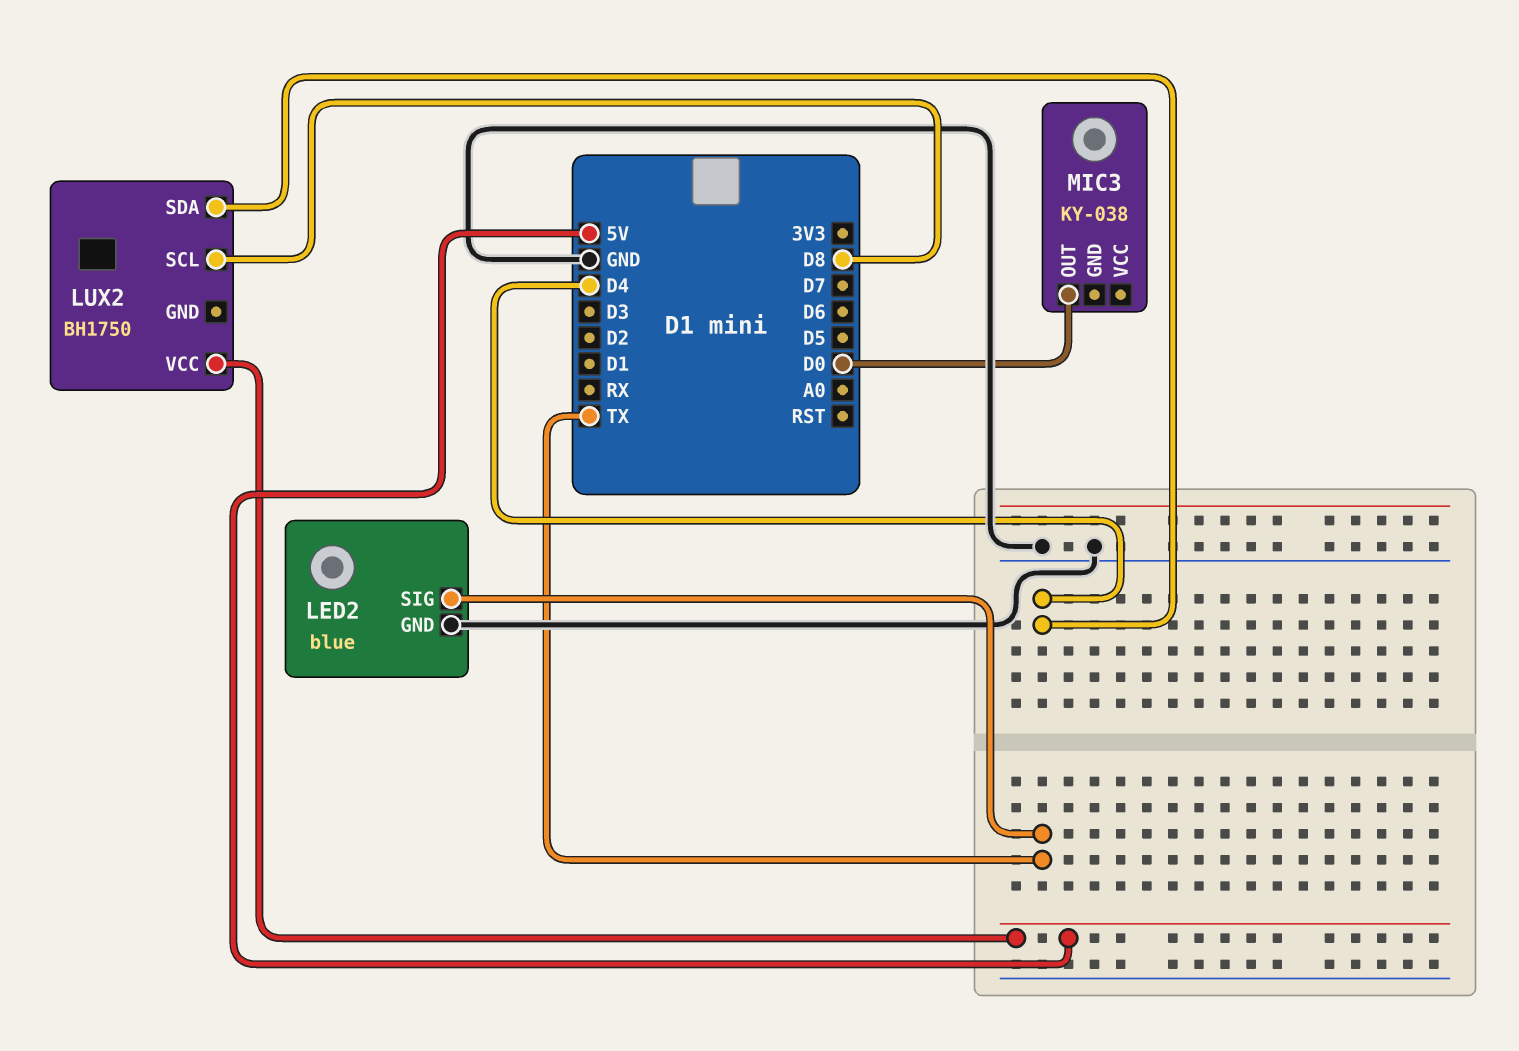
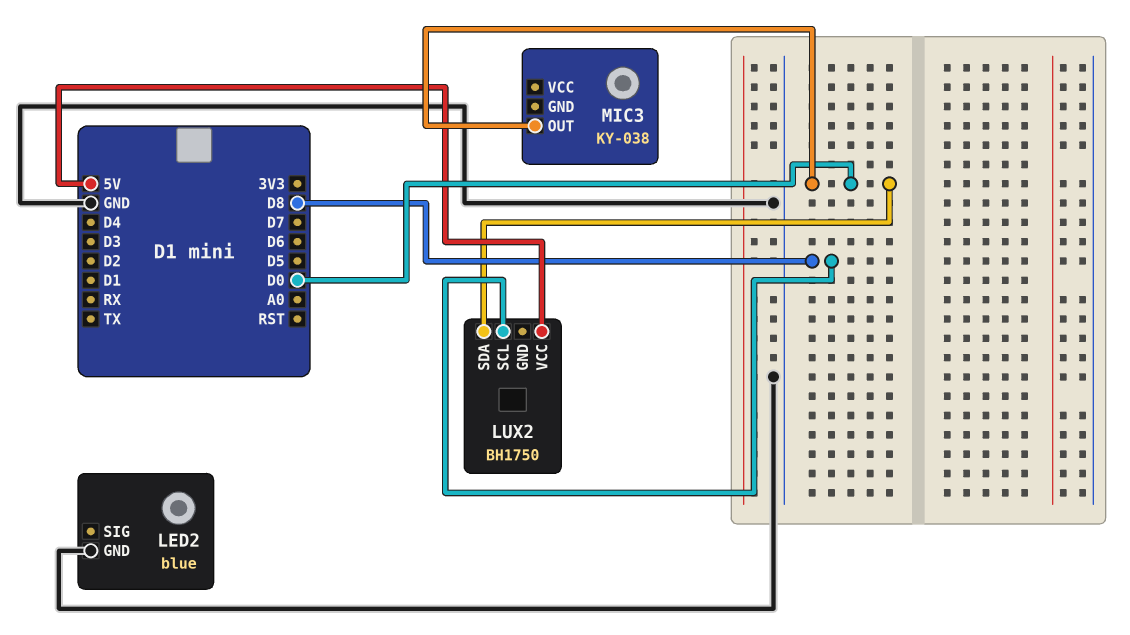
LED2 pin SIG: TX -> none
LUX2 pin SDA: D4 -> D0

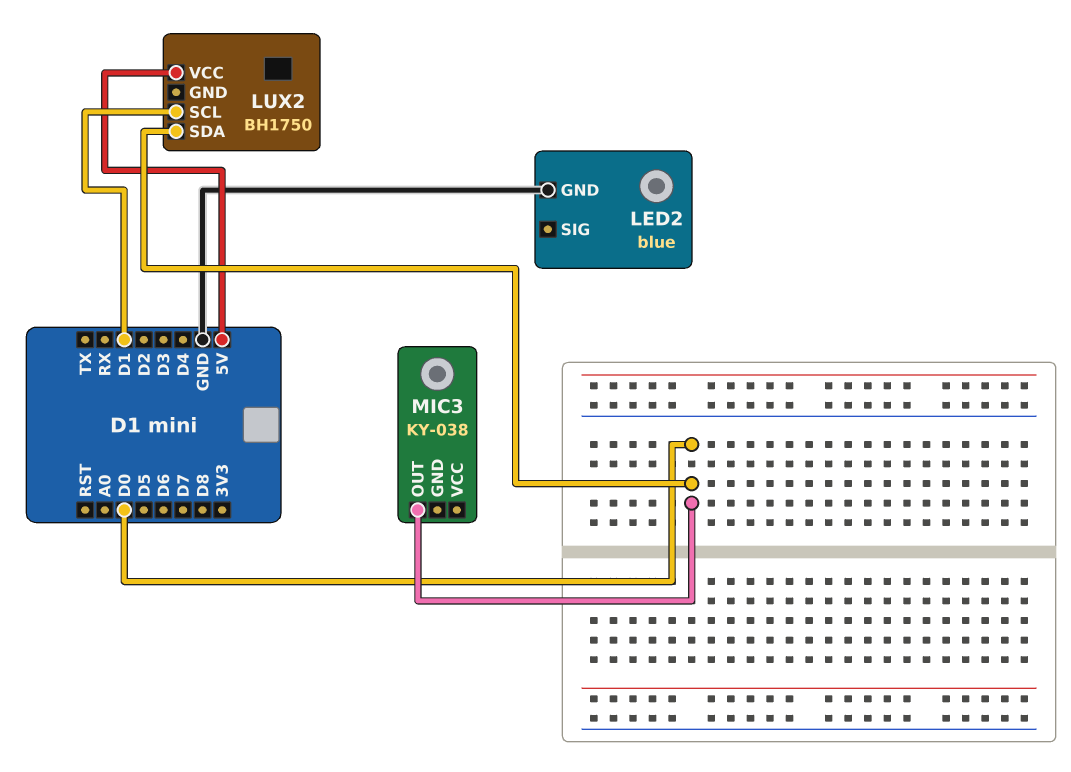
LUX2 pin SCL: D8 -> D1

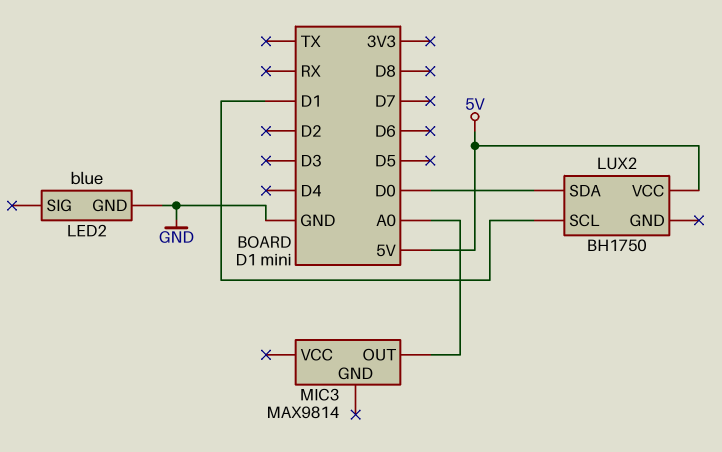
MIC3: KY-038 -> MAX9814
MIC3 pin OUT: D0 -> A0

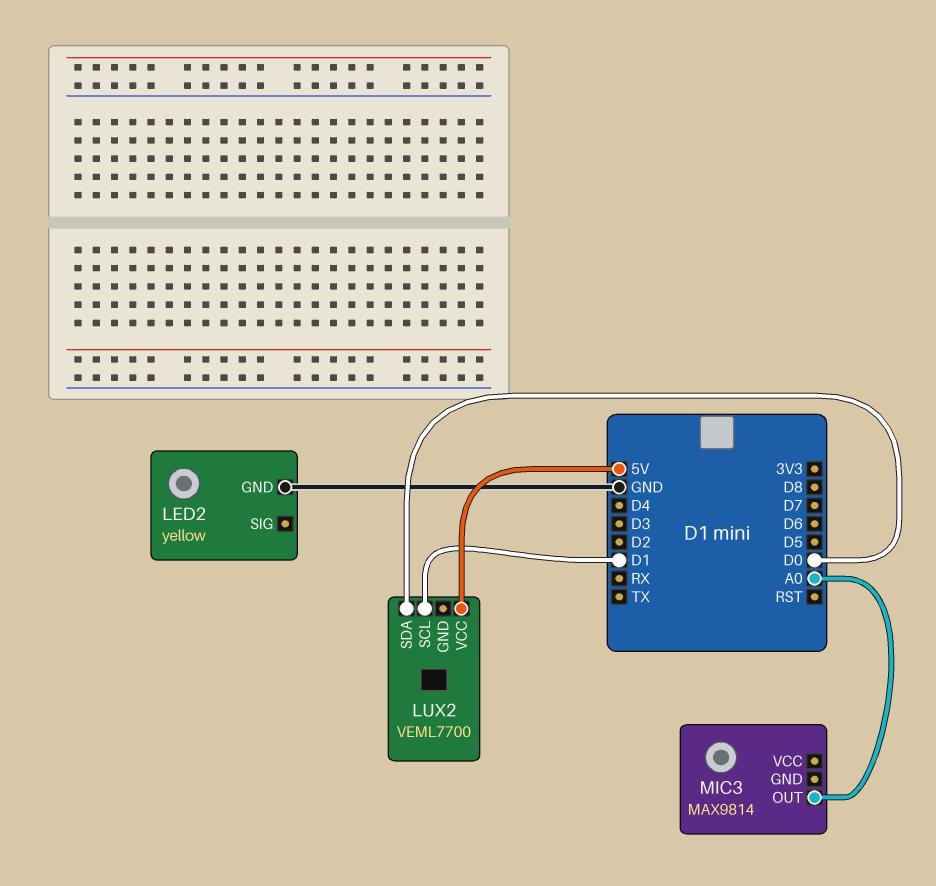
LED2: blue -> yellow
LUX2: BH1750 -> VEML7700

